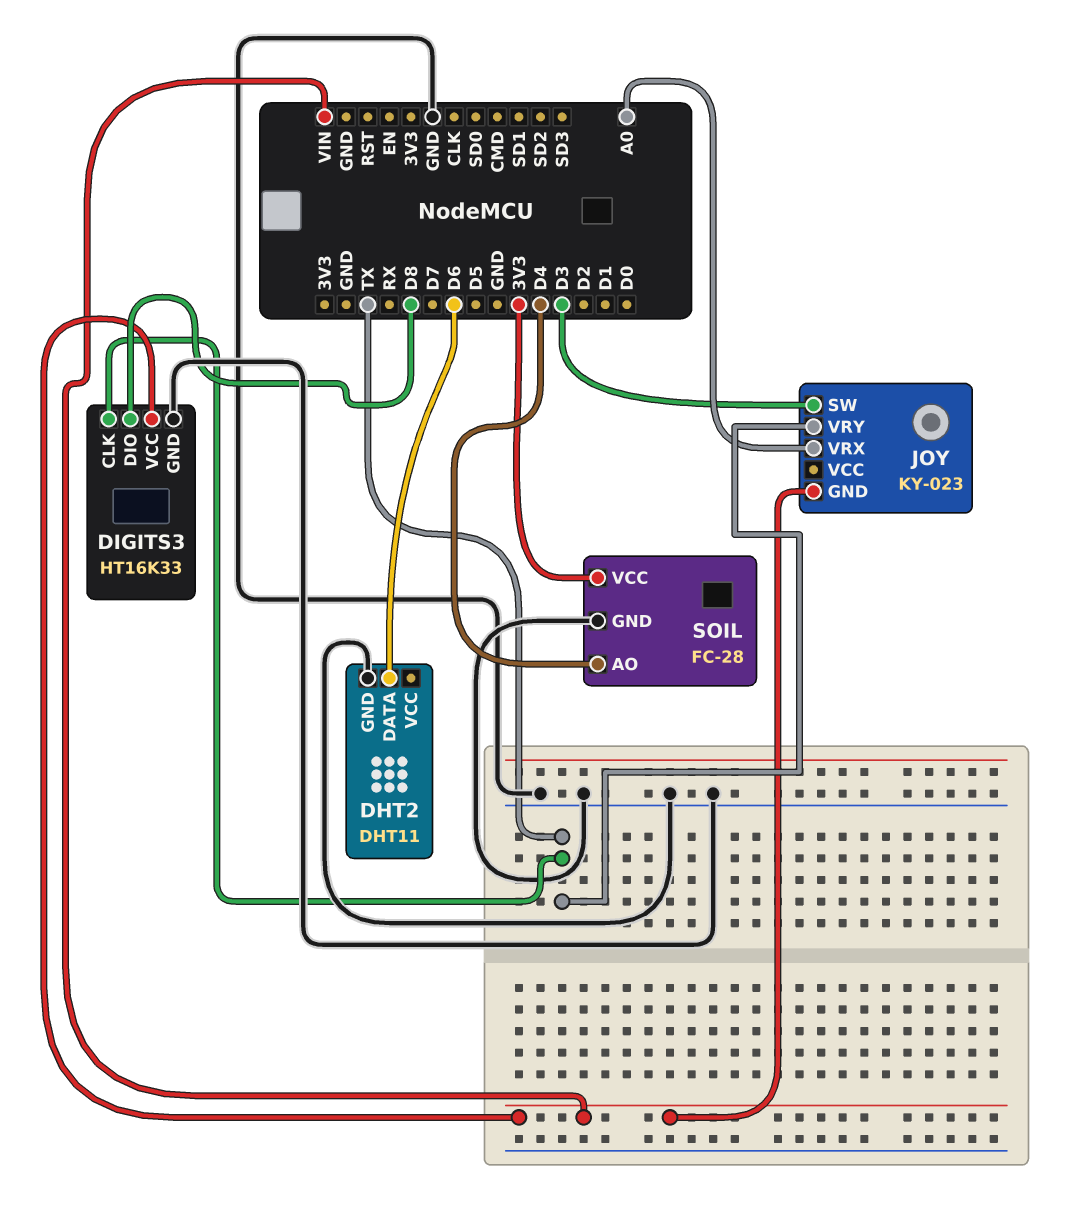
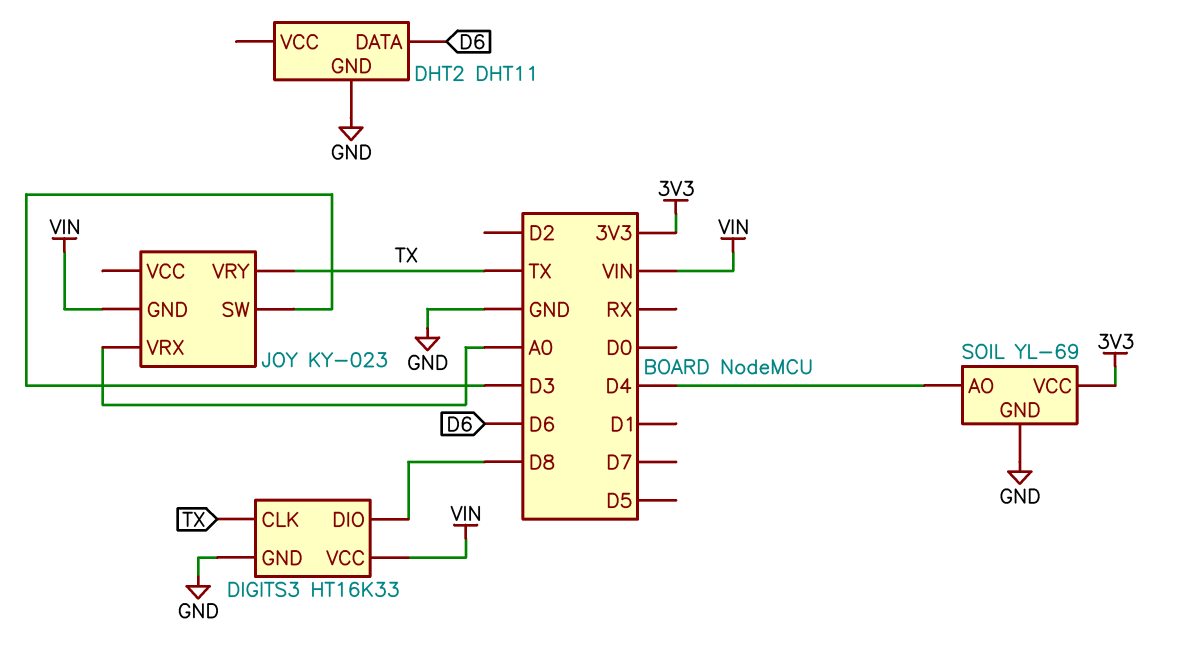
SOIL: FC-28 -> YL-69

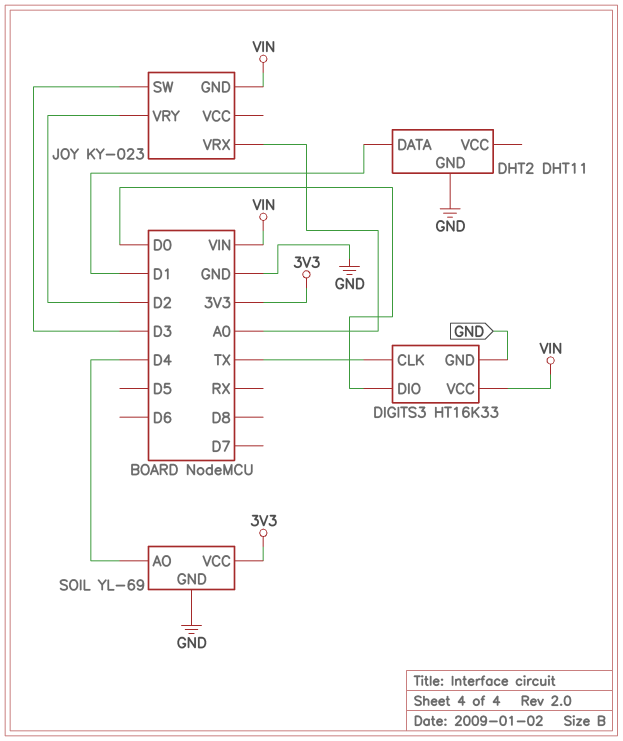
DHT2 pin DATA: D6 -> D1
DIGITS3 pin DIO: D8 -> D0
JOY pin VRY: TX -> D2

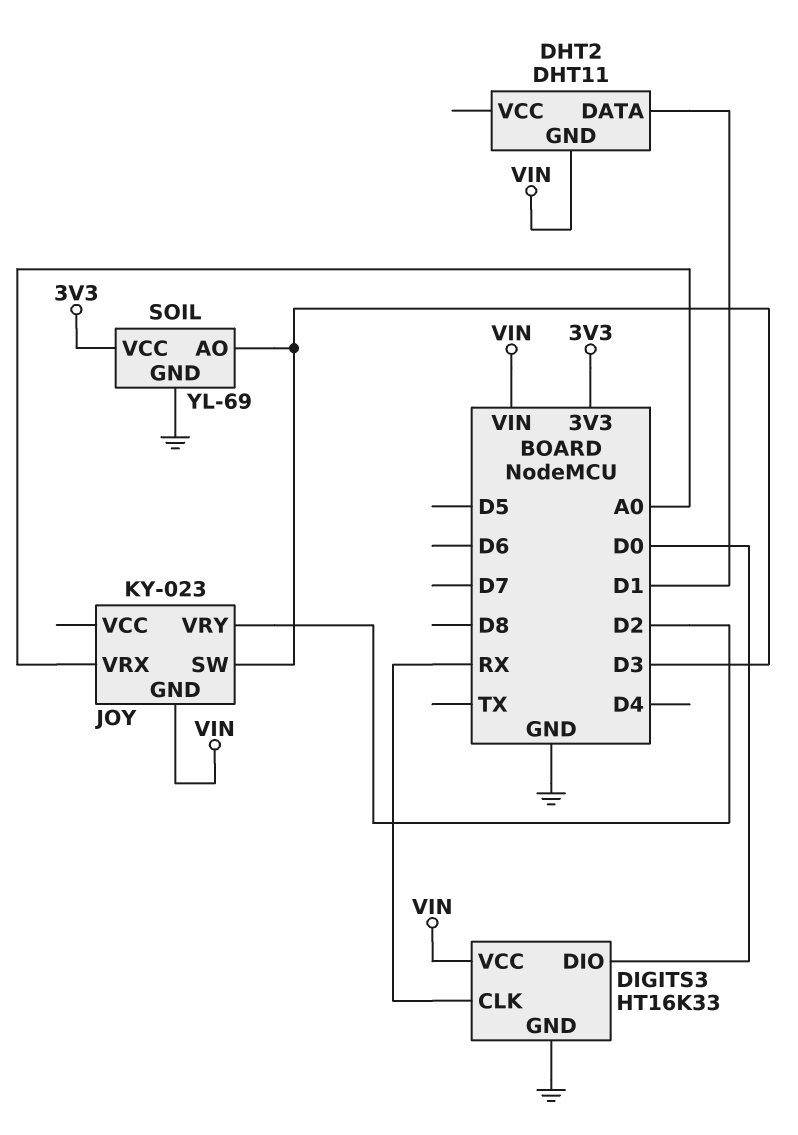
DHT2 pin GND: GND -> VIN
DIGITS3 pin CLK: TX -> RX
SOIL pin AO: D4 -> D3

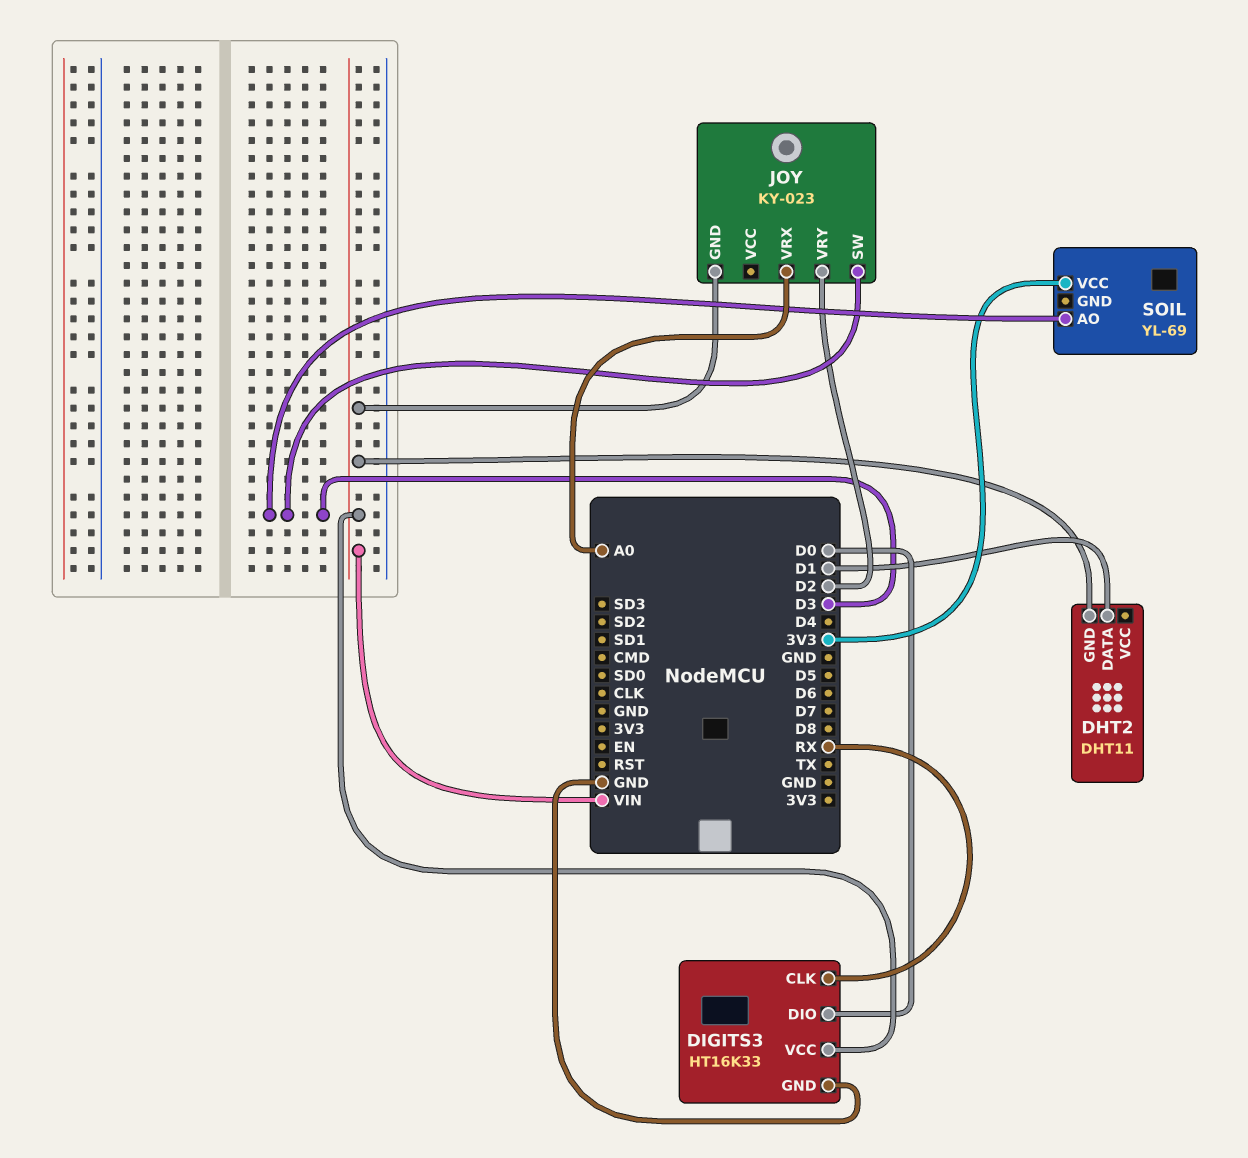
SOIL pin GND: GND -> none

